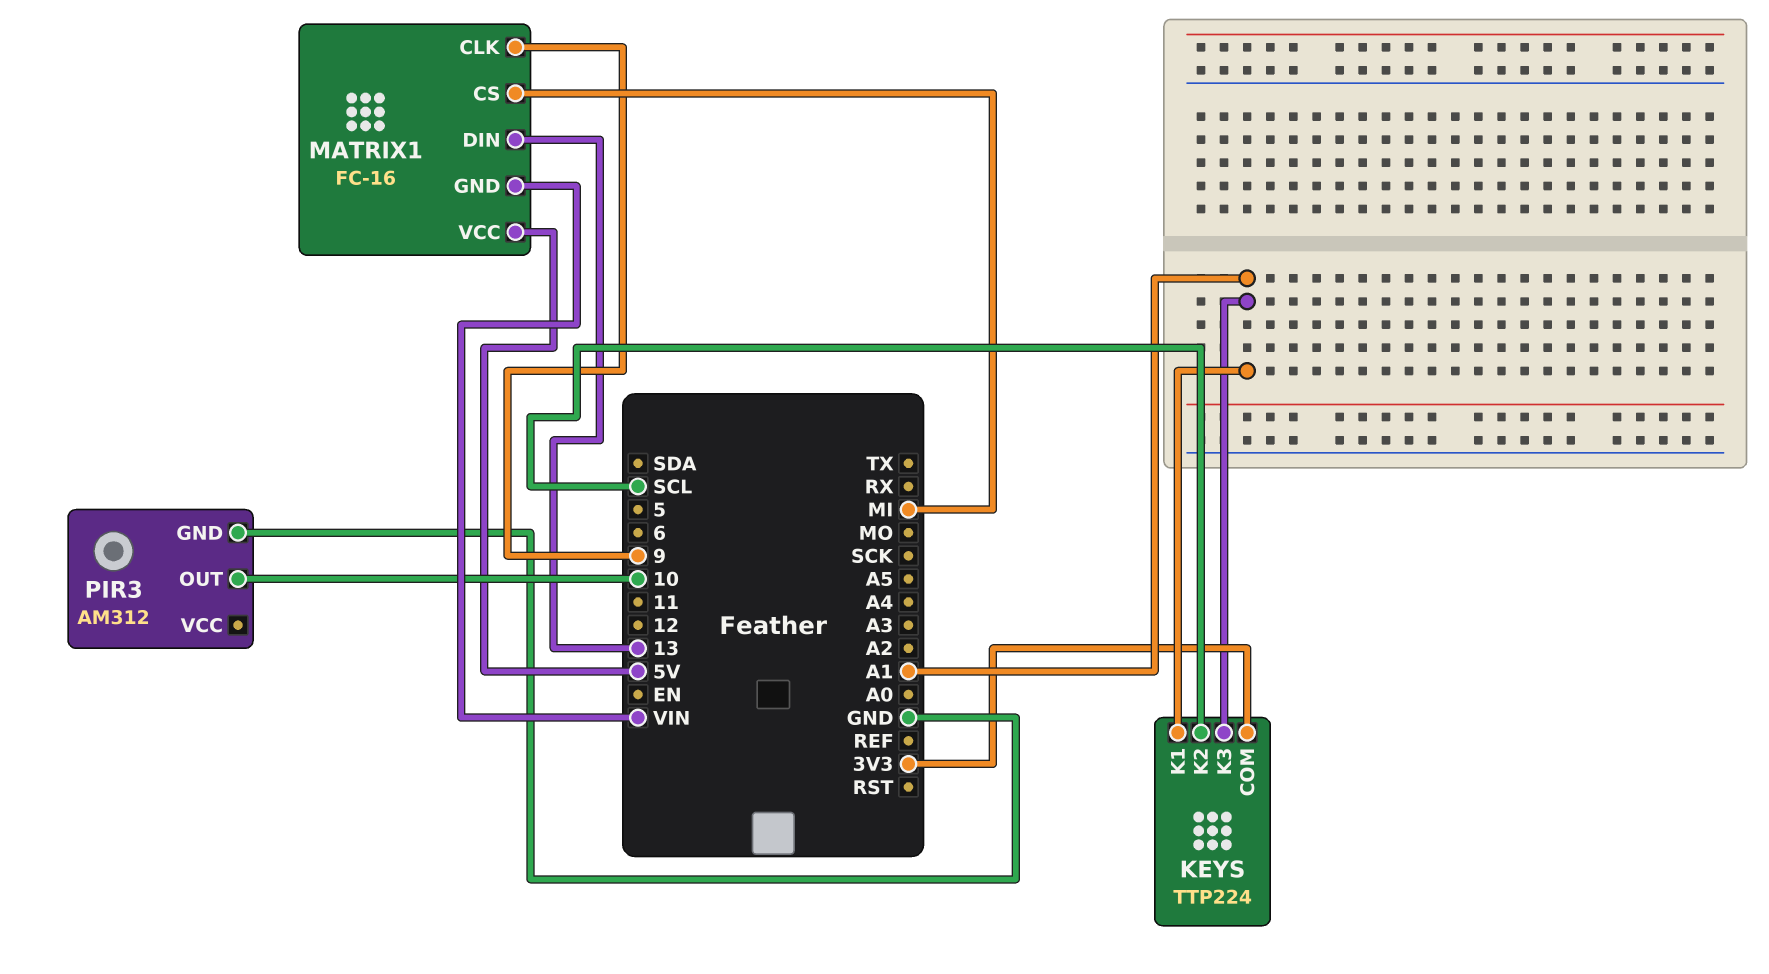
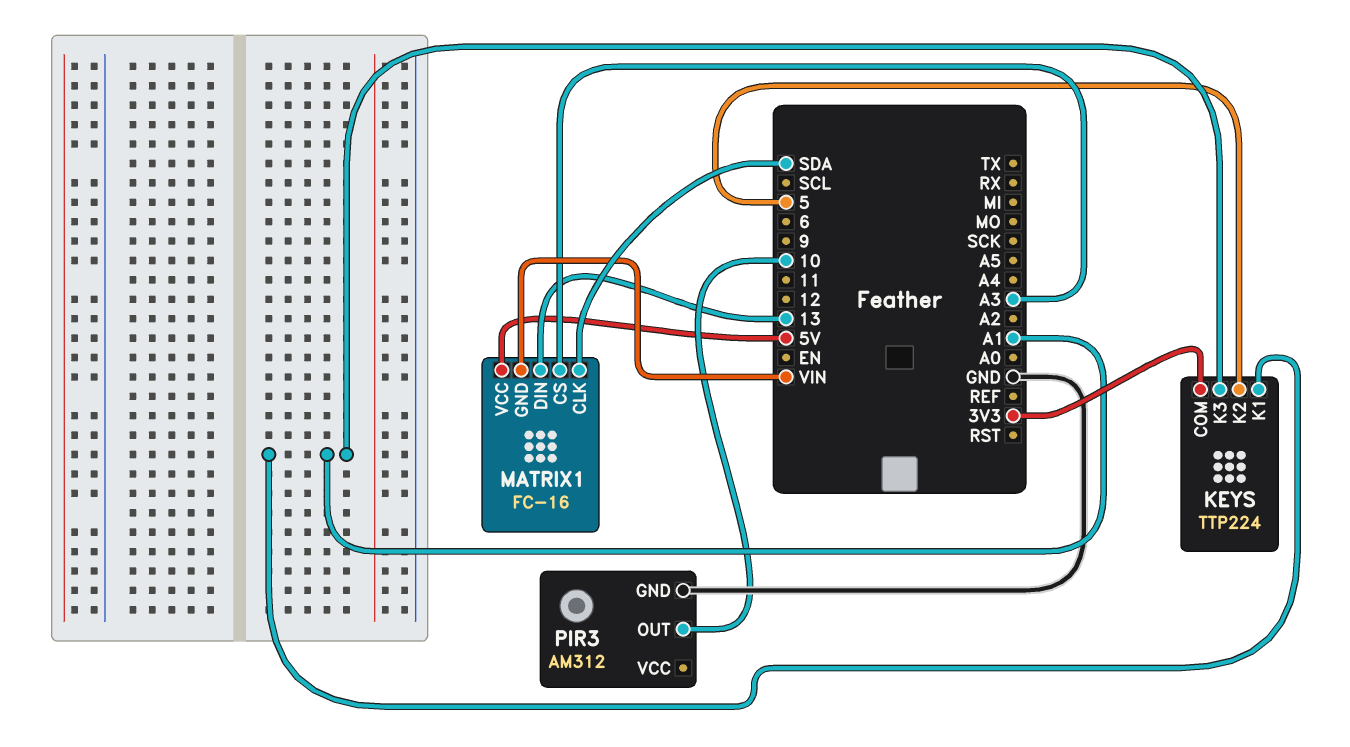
KEYS pin K2: SCL -> 5
MATRIX1 pin CLK: 9 -> SDA
MATRIX1 pin CS: MI -> A3

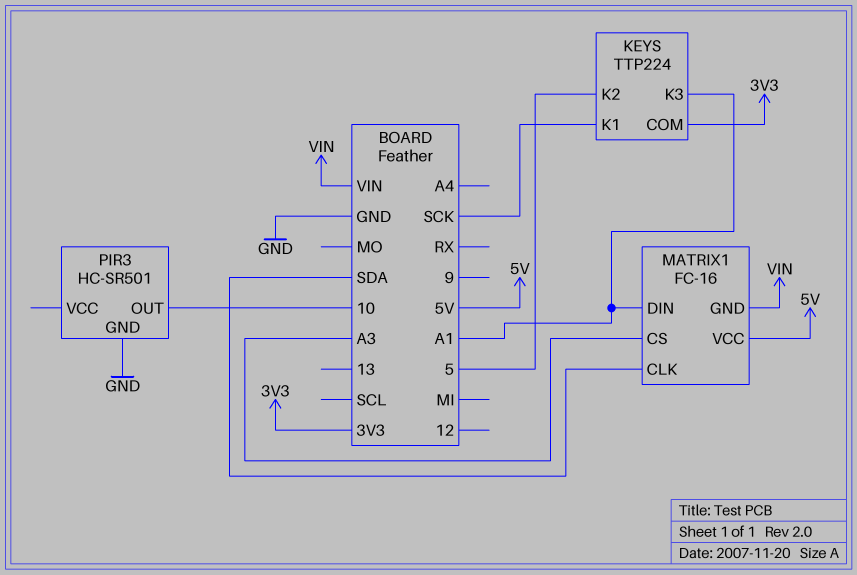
KEYS pin K1: A1 -> SCK
MATRIX1 pin DIN: 13 -> A1
PIR3: AM312 -> HC-SR501

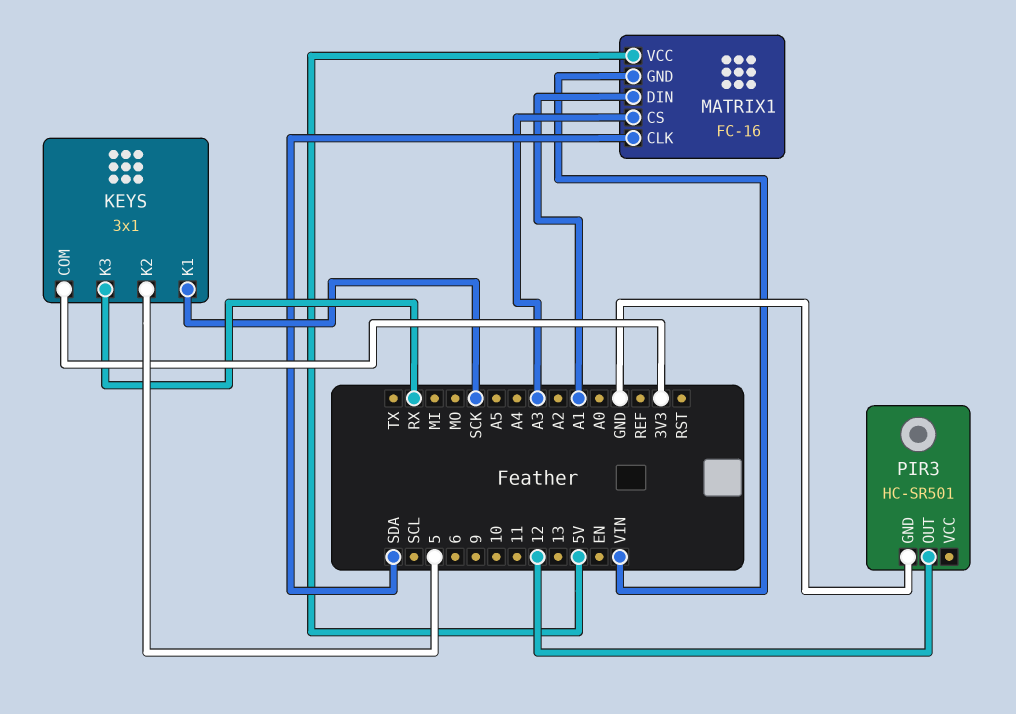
KEYS: TTP224 -> 3x1
KEYS pin K3: A1 -> RX
PIR3 pin OUT: 10 -> 12

